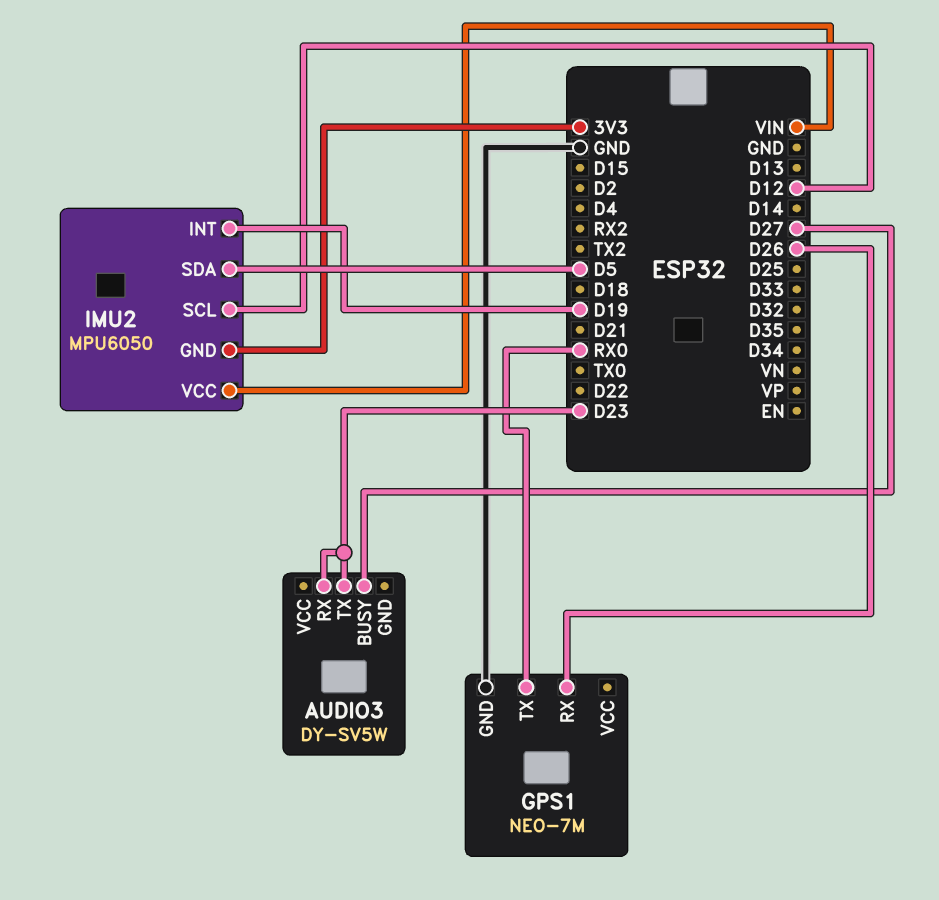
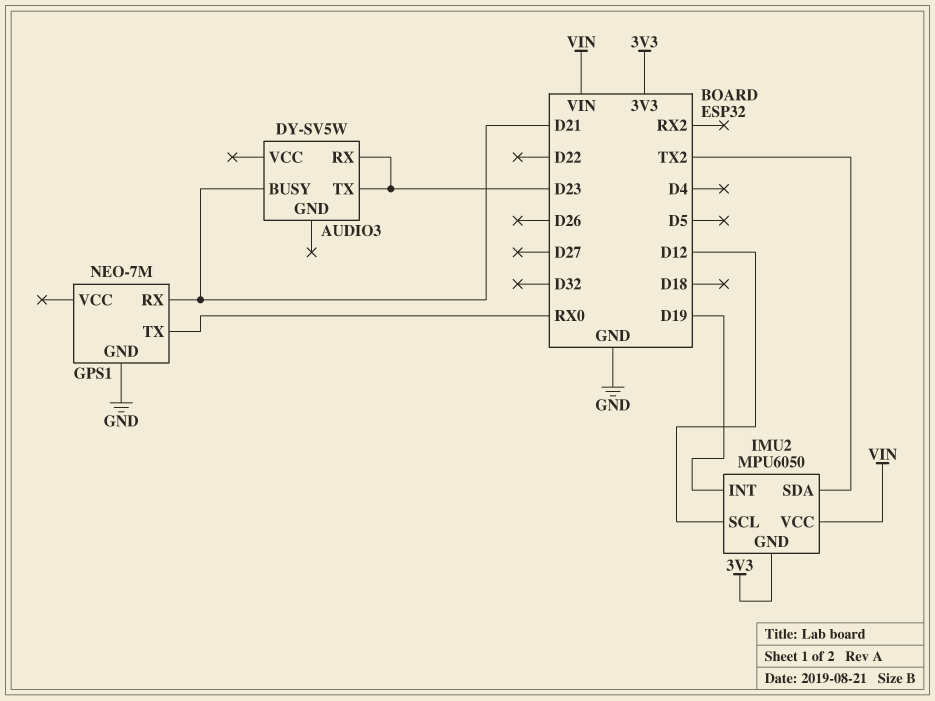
AUDIO3 pin BUSY: D27 -> D21
GPS1 pin RX: D26 -> D21
IMU2 pin SDA: D5 -> TX2

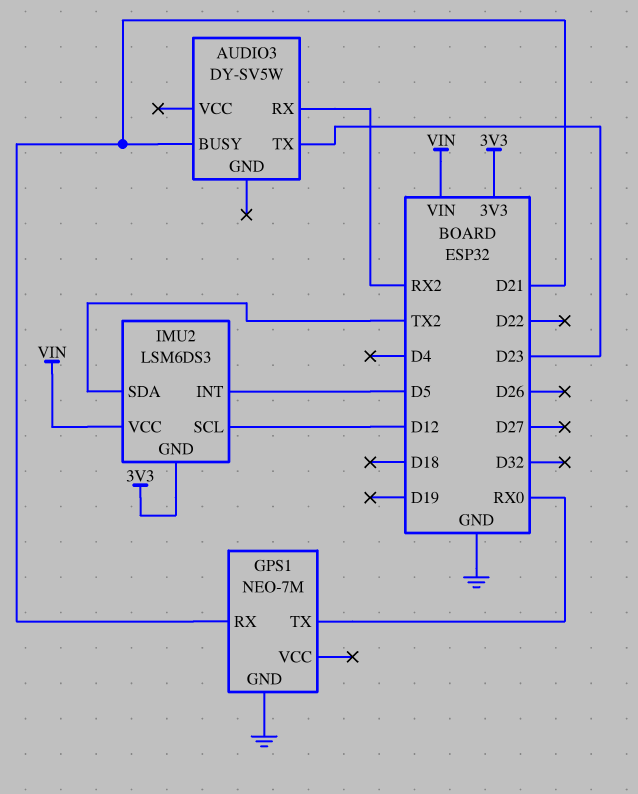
AUDIO3 pin RX: D23 -> RX2
IMU2: MPU6050 -> LSM6DS3
IMU2 pin INT: D19 -> D5

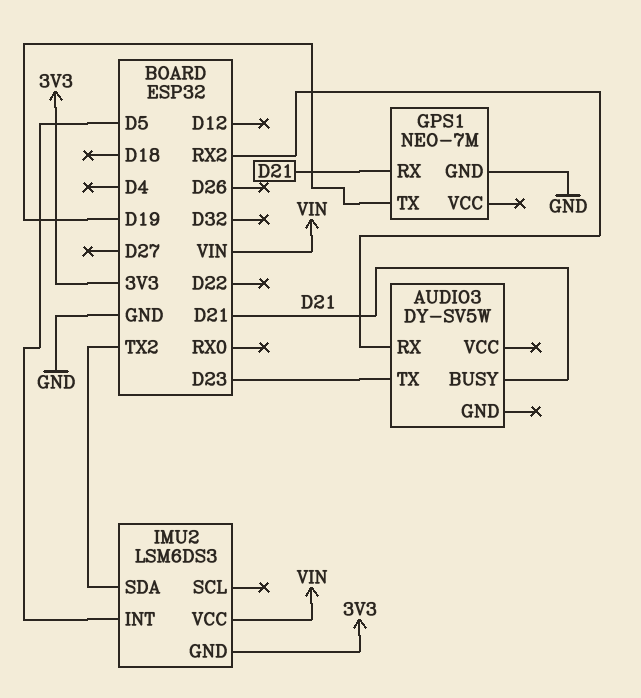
GPS1 pin TX: RX0 -> D19
IMU2 pin SCL: D12 -> none

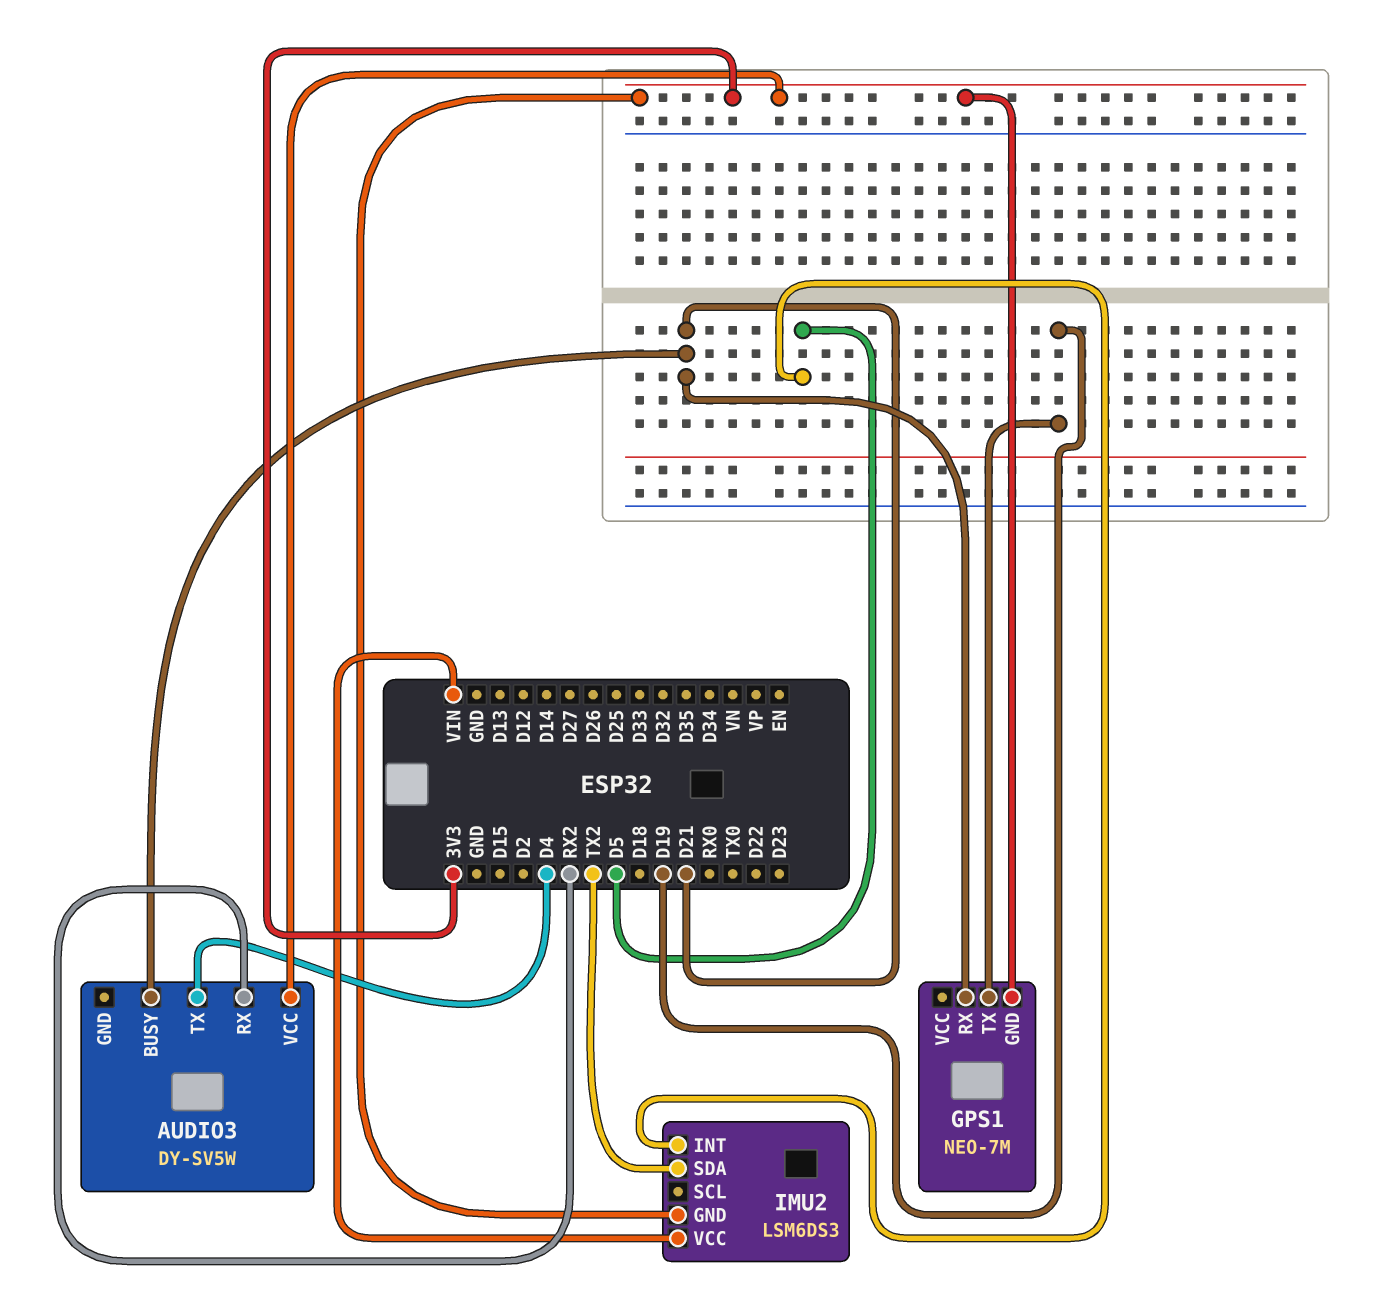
AUDIO3 pin TX: D23 -> D4
AUDIO3 pin VCC: none -> 3V3
GPS1 pin GND: GND -> 3V3

